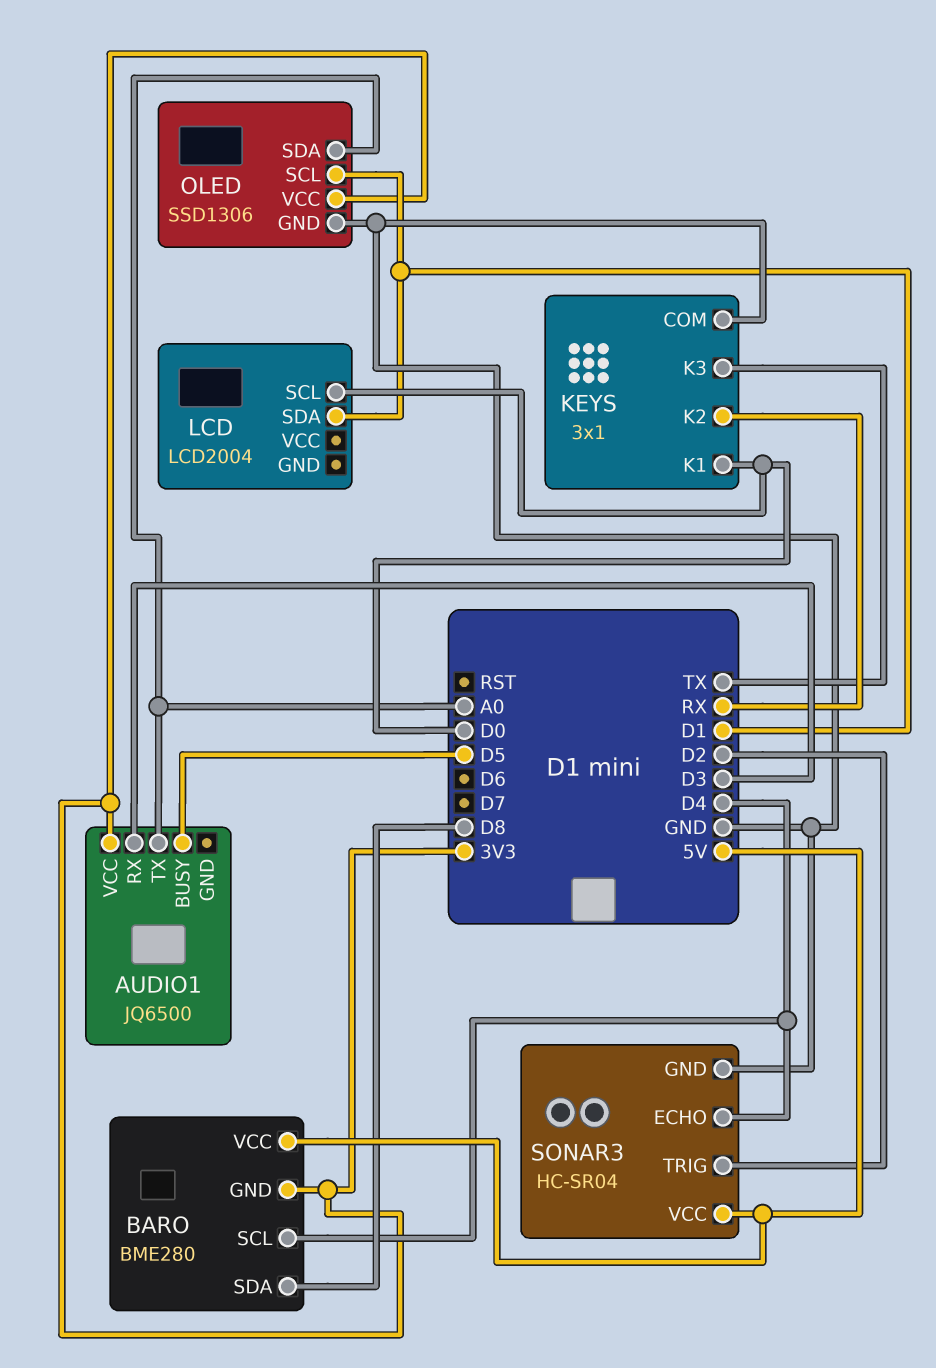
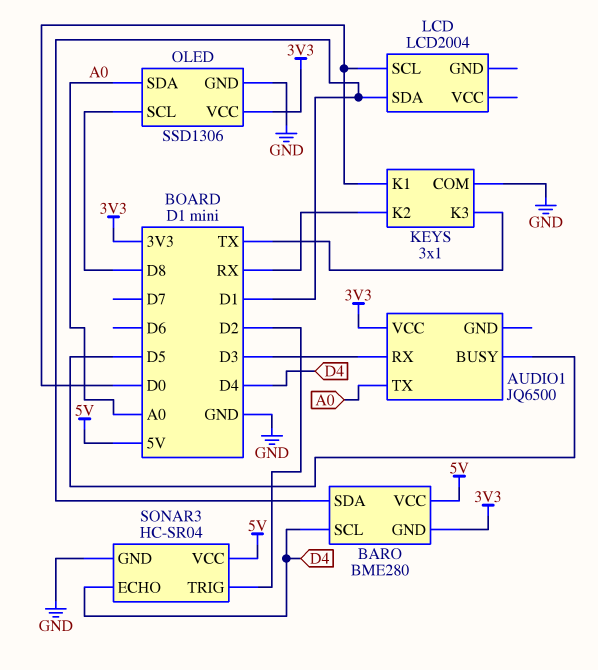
BARO pin SDA: D8 -> D1
OLED pin SCL: D1 -> D8

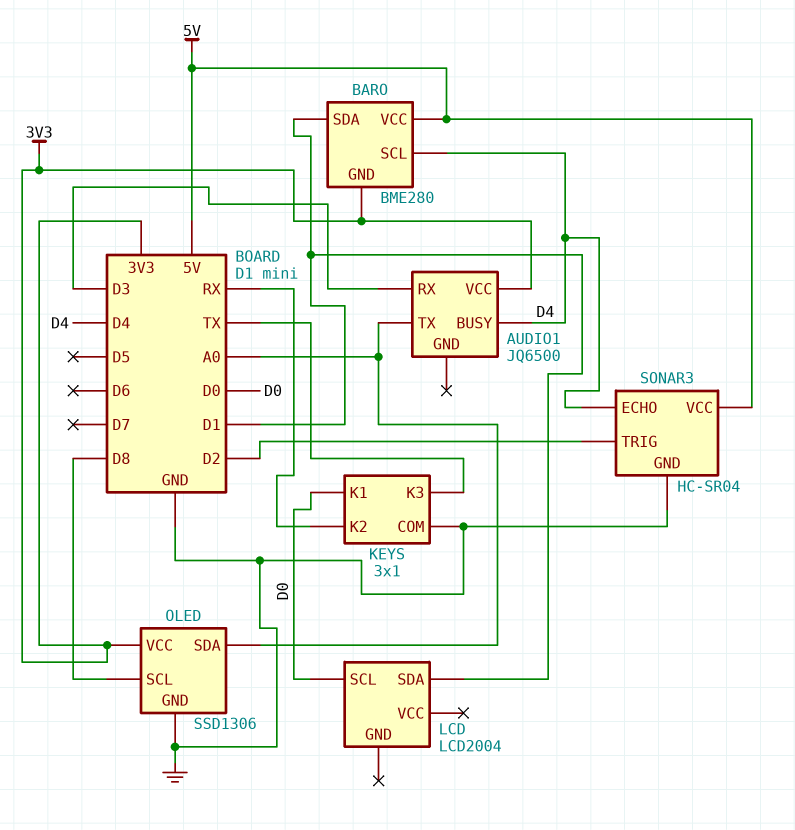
AUDIO1 pin BUSY: D5 -> D4

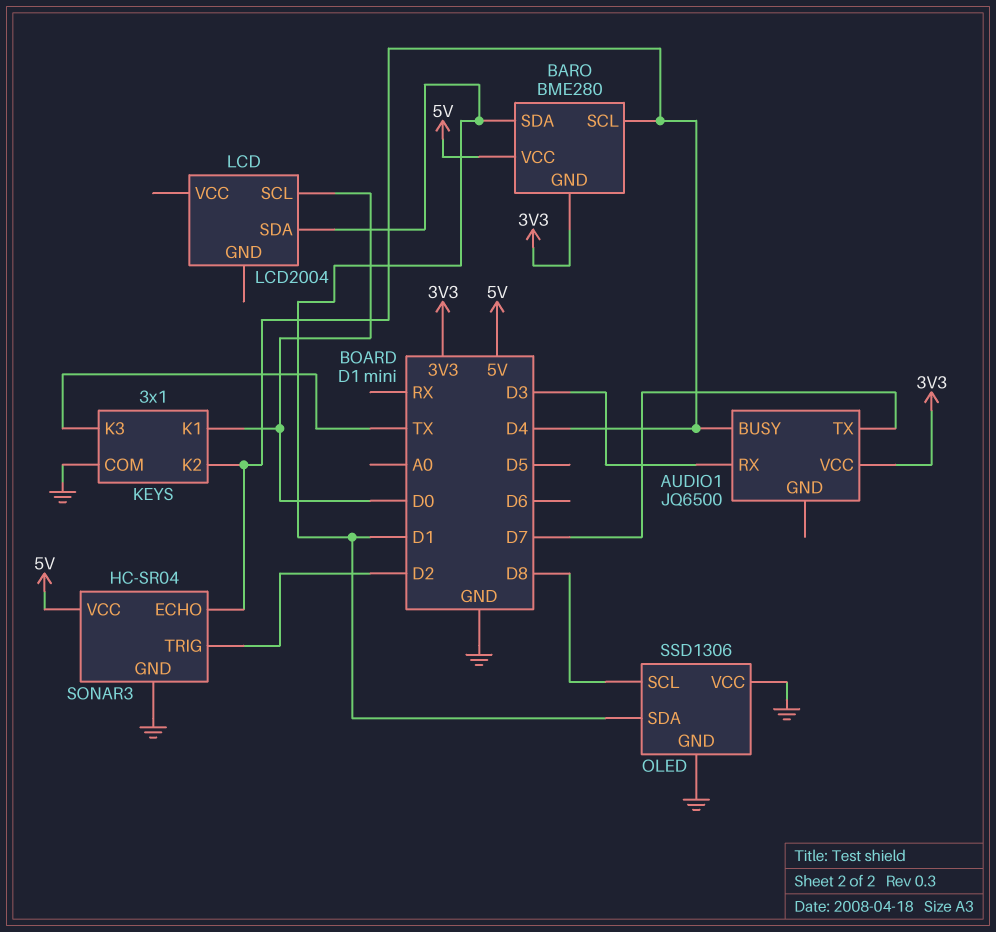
AUDIO1 pin TX: A0 -> D7
KEYS pin K2: RX -> D4
OLED pin SDA: A0 -> D1
OLED pin VCC: 3V3 -> GND

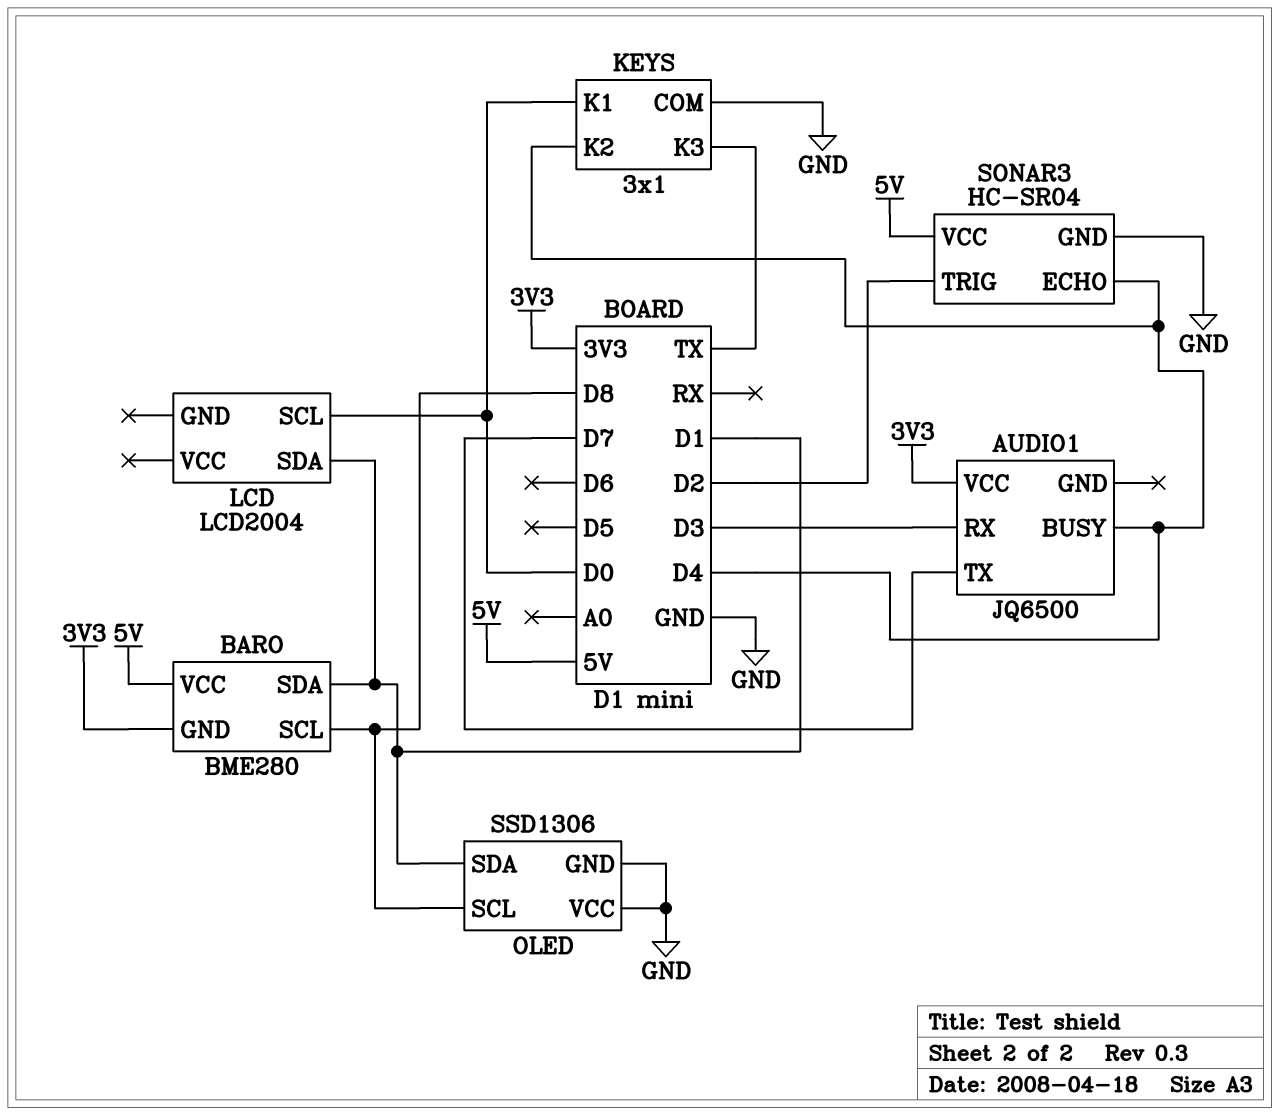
BARO pin SCL: D4 -> D8

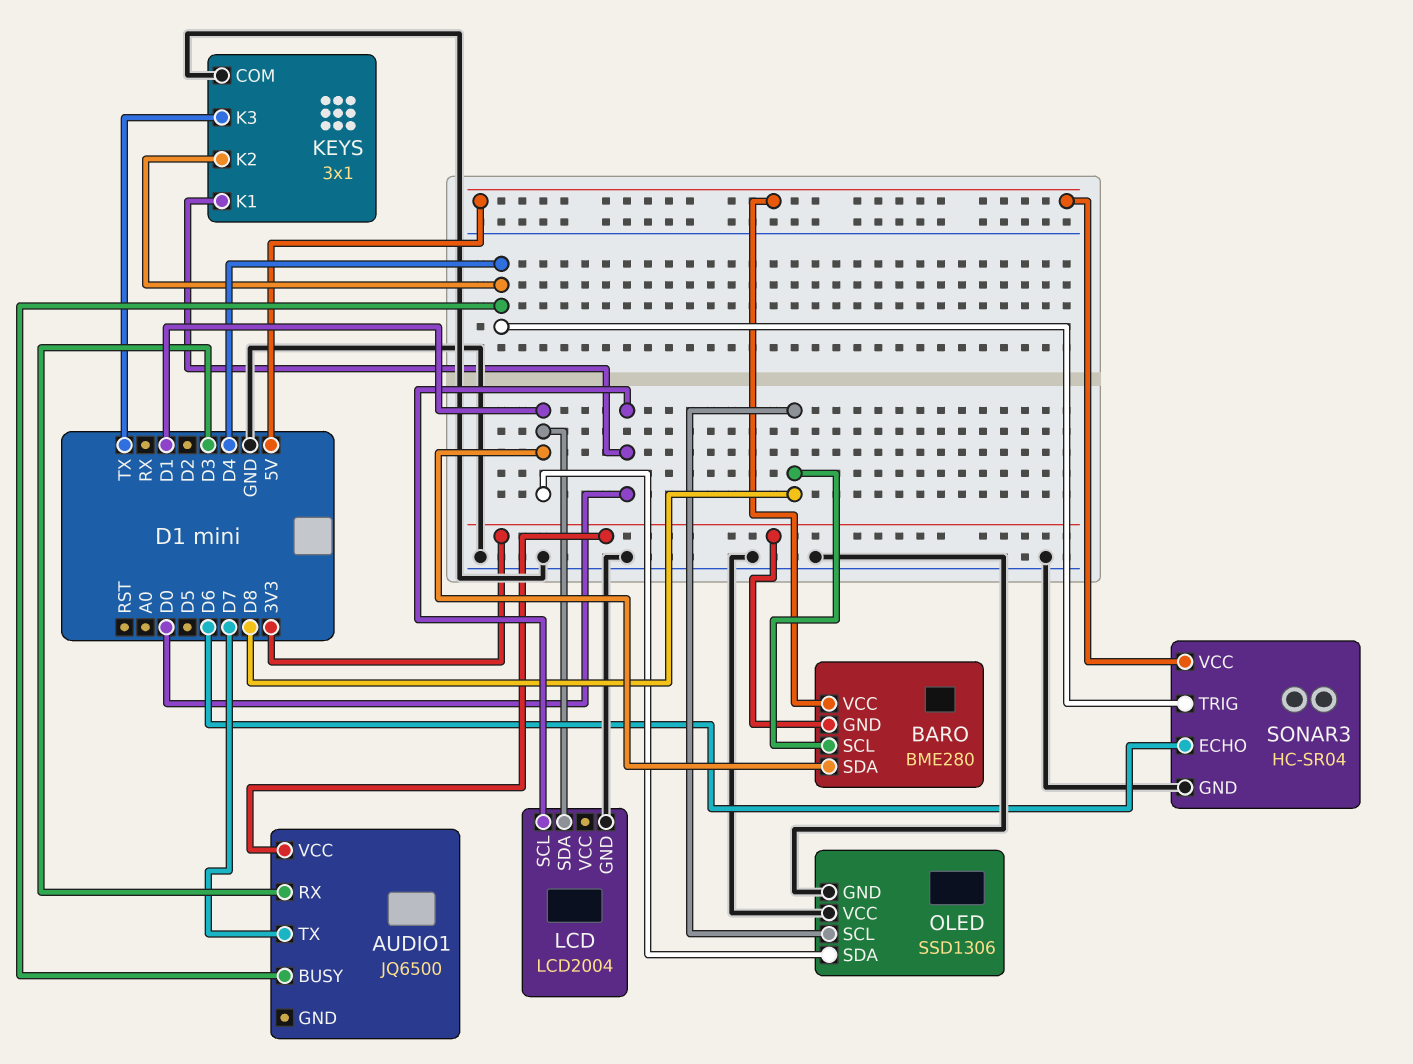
LCD pin GND: none -> GND
SONAR3 pin ECHO: D4 -> D6
SONAR3 pin TRIG: D2 -> D4

